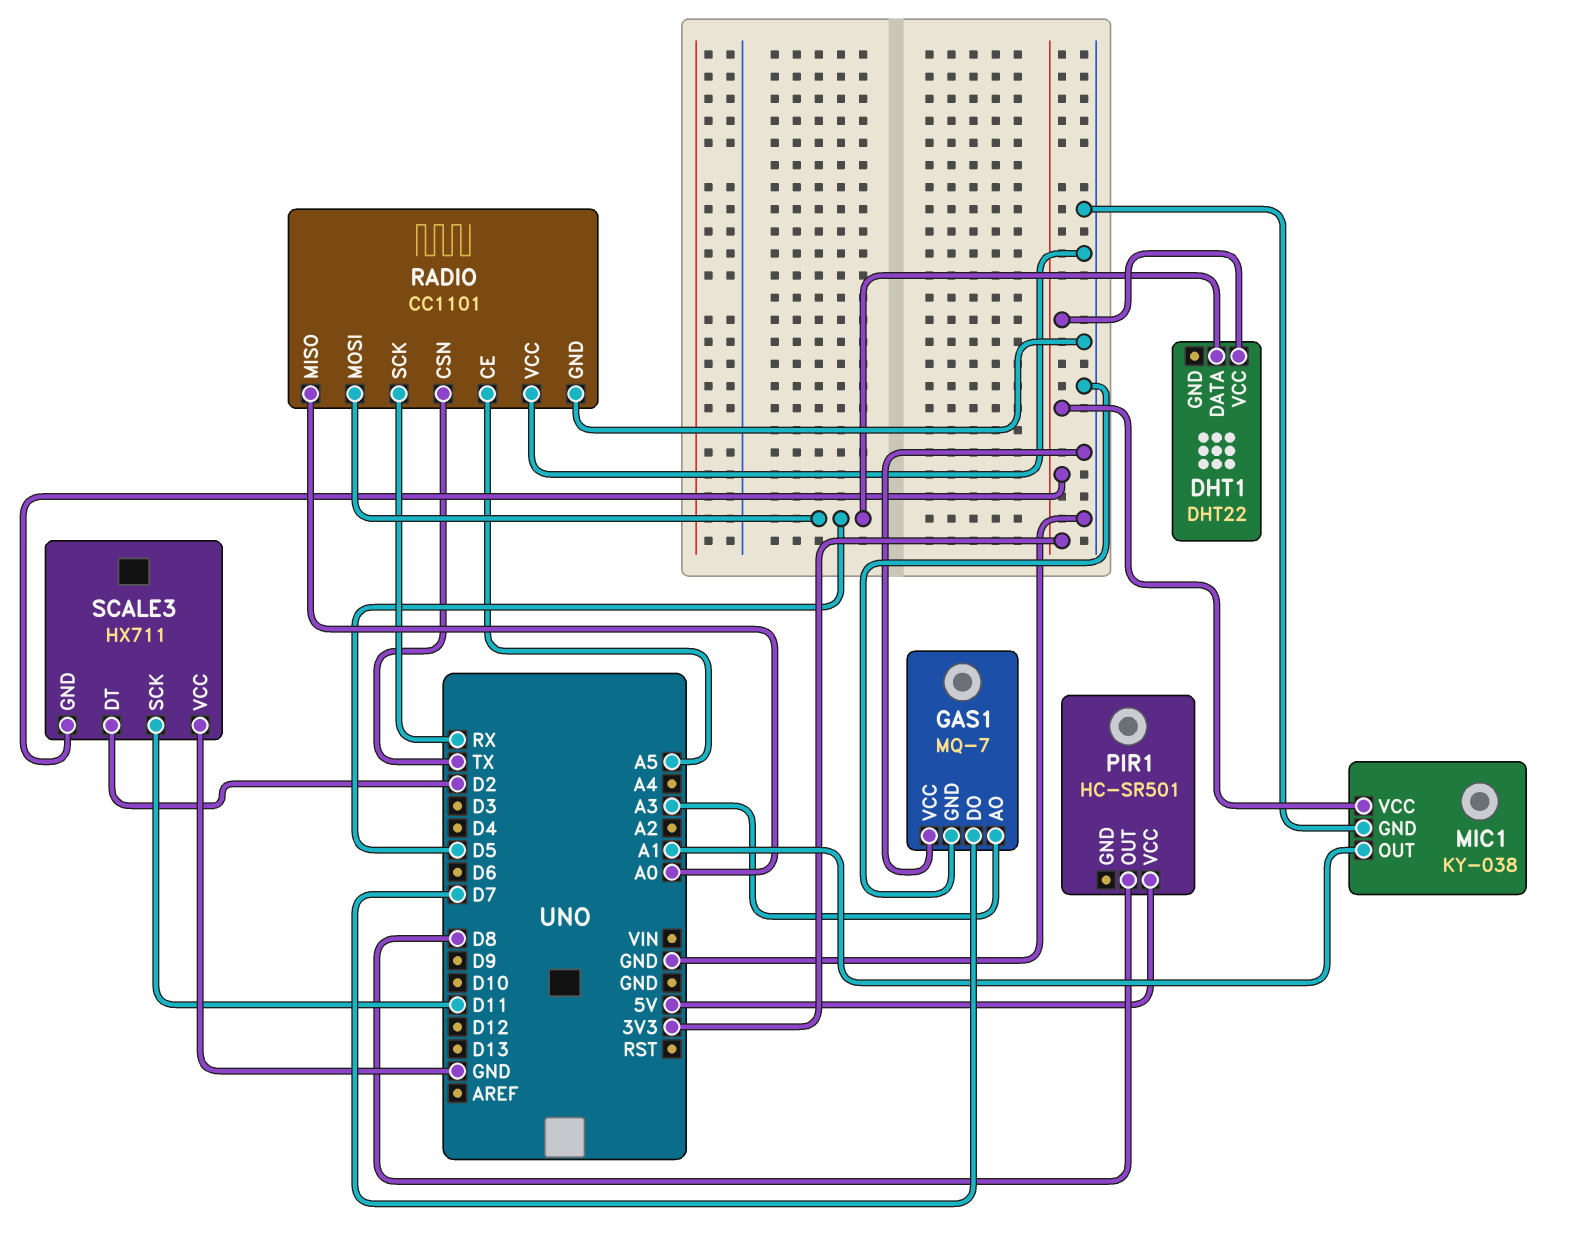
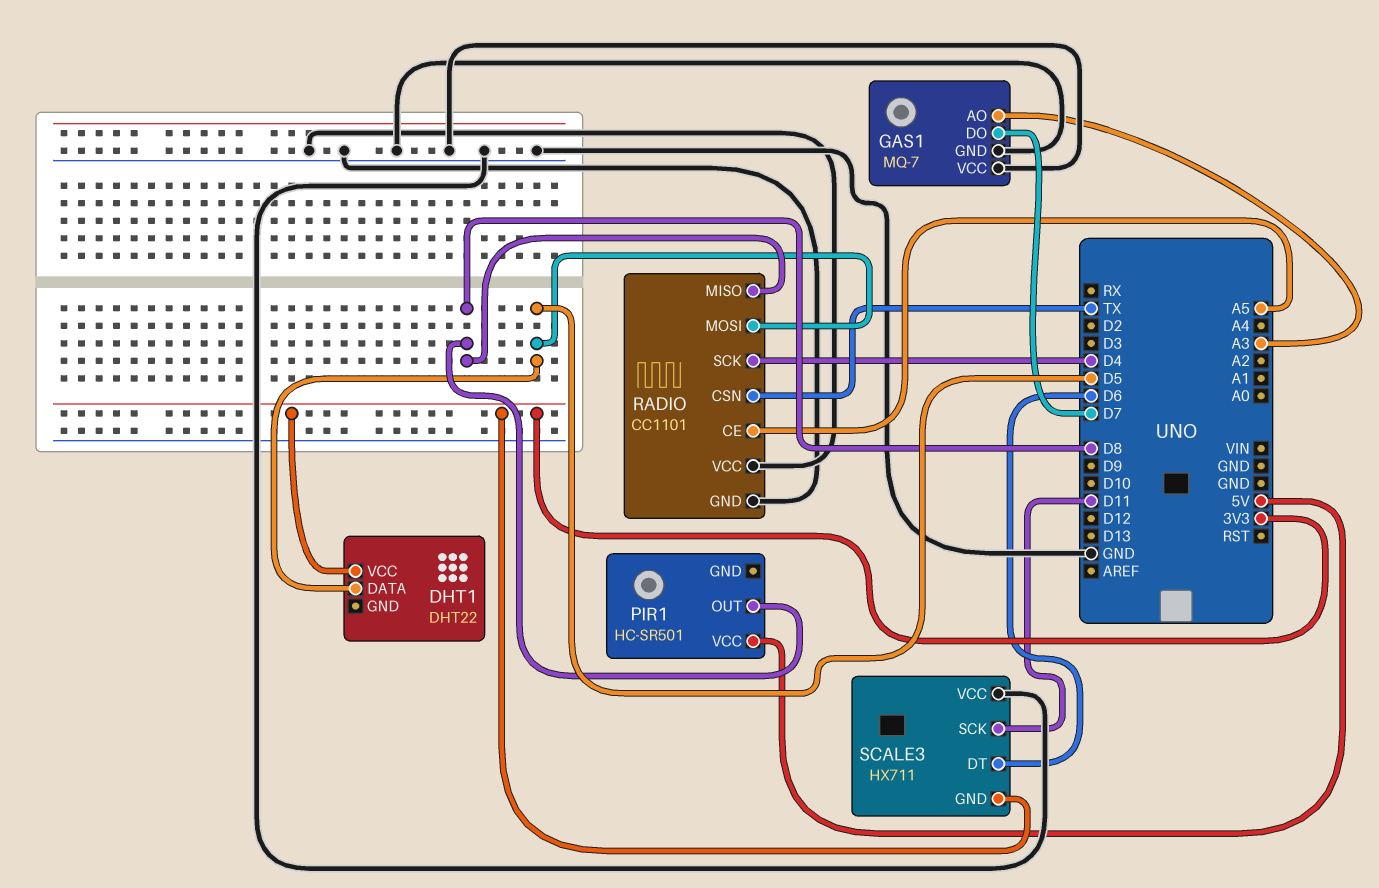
MIC1: KY-038 -> none
MIC1 pin GND: GND -> none
MIC1 pin OUT: A1 -> none
MIC1 pin VCC: 3V3 -> none
RADIO pin MISO: A0 -> D8
RADIO pin SCK: RX -> D4
SCALE3 pin DT: D2 -> D6

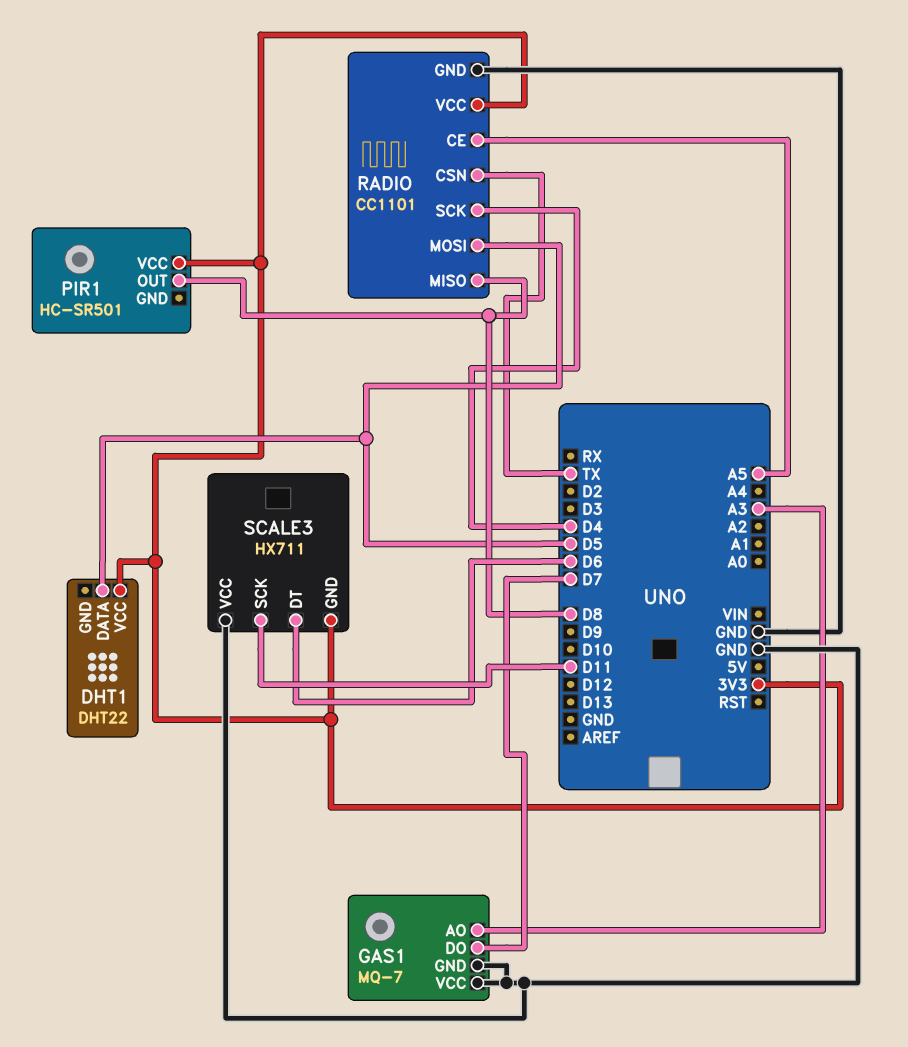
PIR1 pin VCC: 5V -> 3V3
RADIO pin VCC: GND -> 3V3

